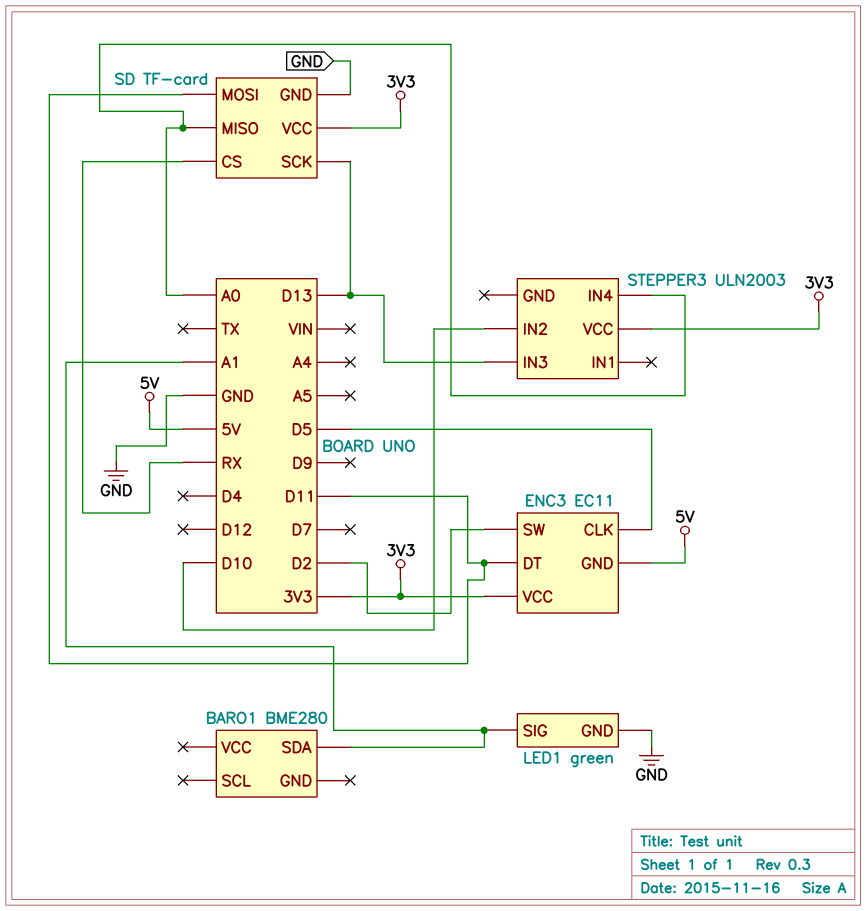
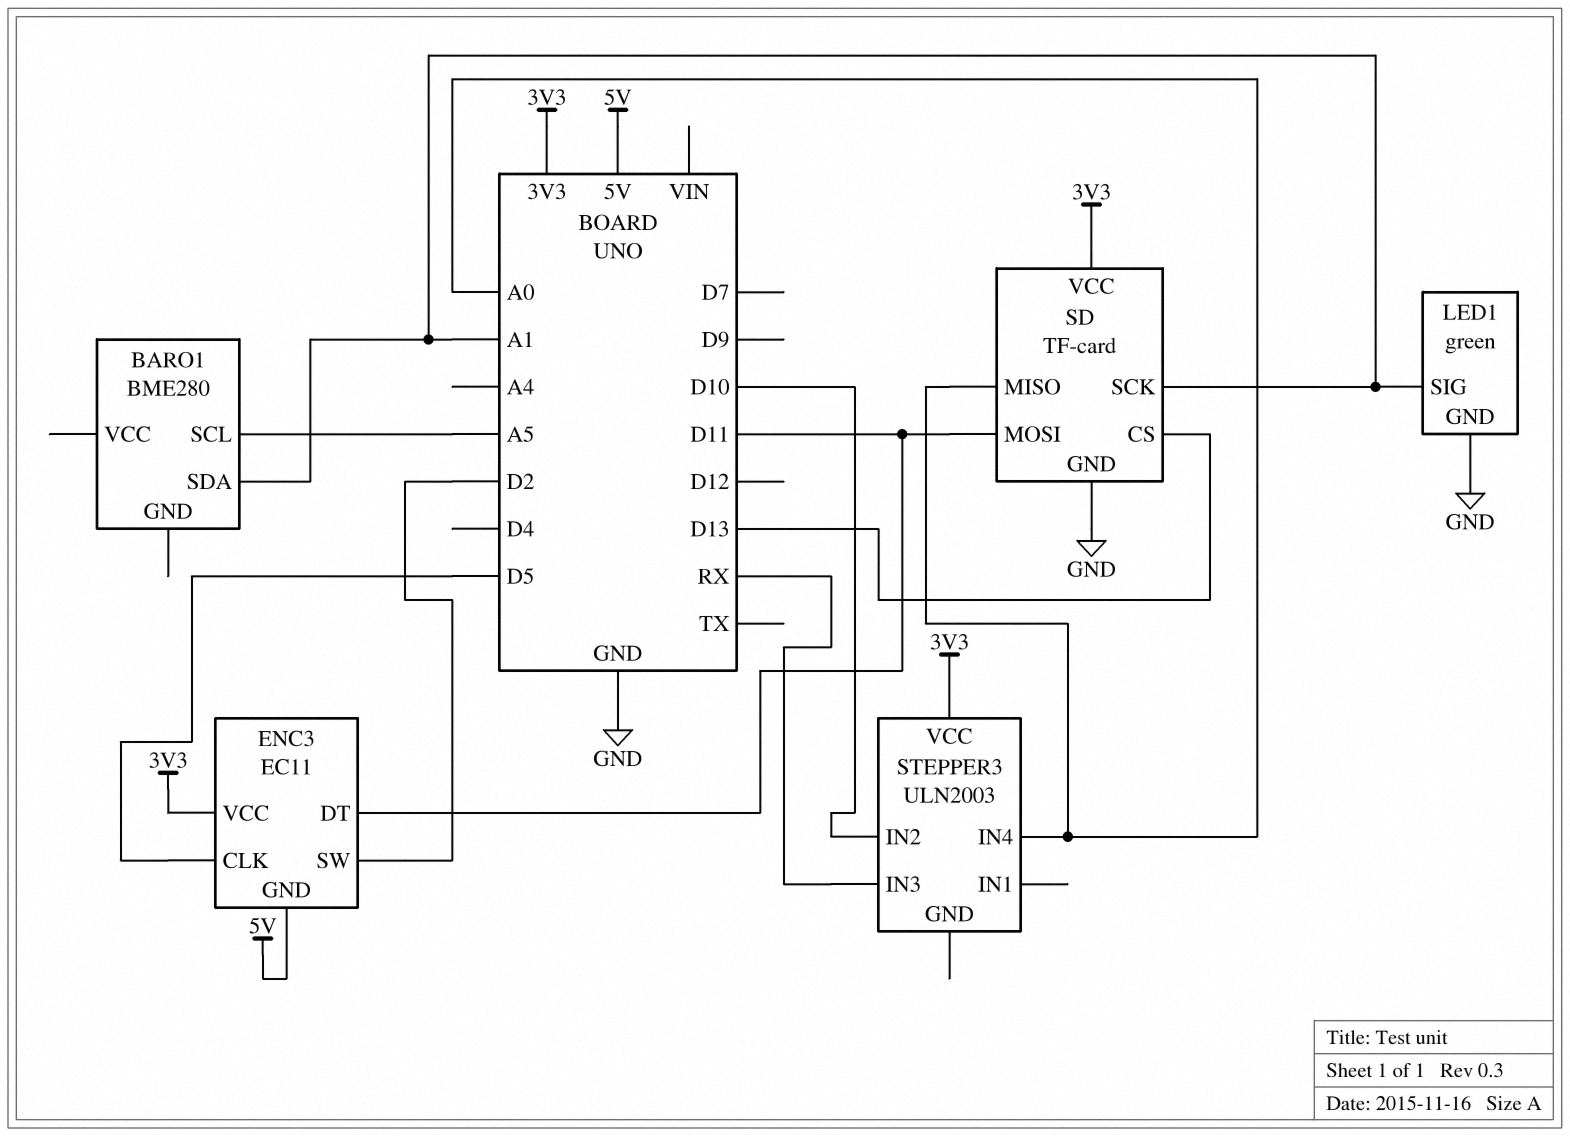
BARO1 pin SCL: none -> A5
SD pin CS: RX -> D13
SD pin SCK: D13 -> A1
STEPPER3 pin IN3: D13 -> RX

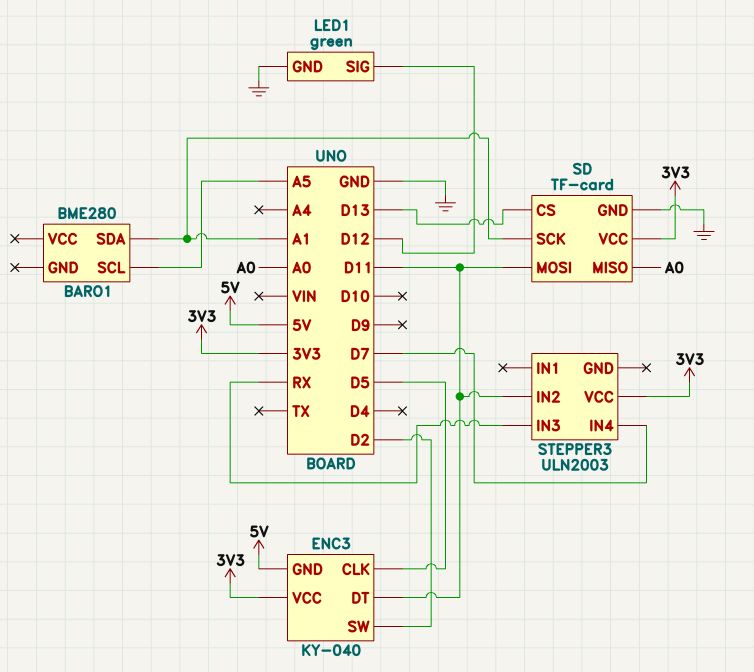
ENC3: EC11 -> KY-040
LED1 pin SIG: A1 -> D12
STEPPER3 pin IN2: D10 -> D11
STEPPER3 pin IN4: A0 -> D7

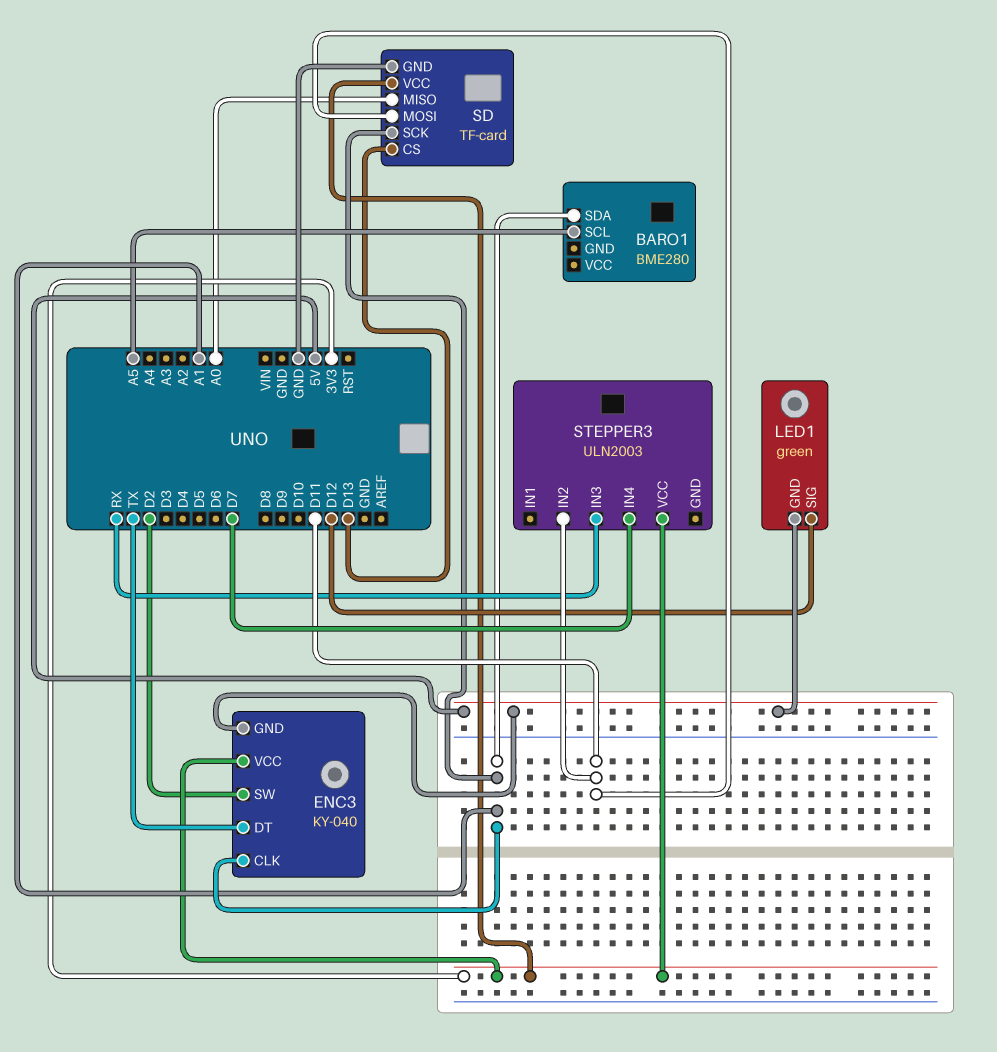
ENC3 pin CLK: D5 -> A1
ENC3 pin DT: D11 -> TX
LED1 pin GND: GND -> 5V

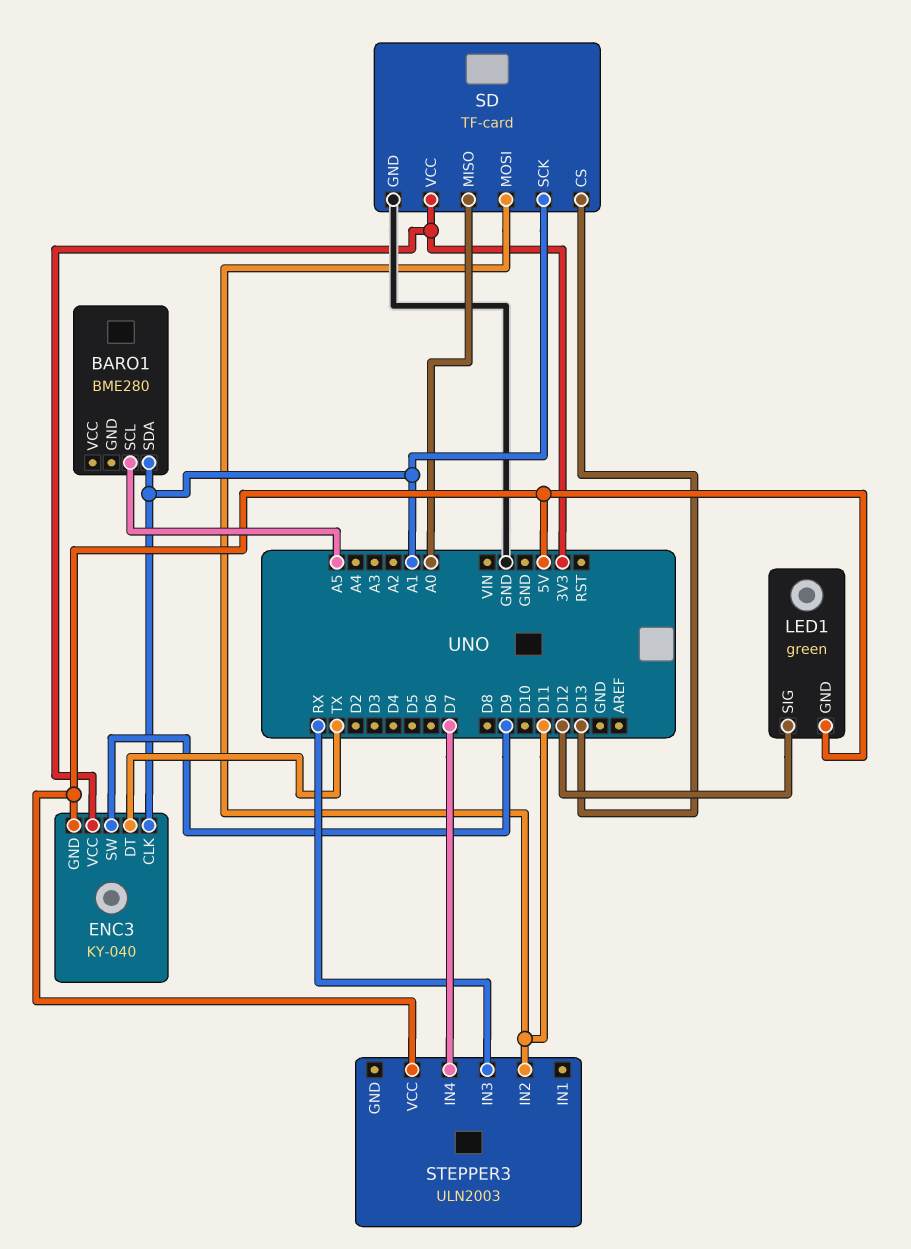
ENC3 pin SW: D2 -> D9
STEPPER3 pin VCC: 3V3 -> 5V

